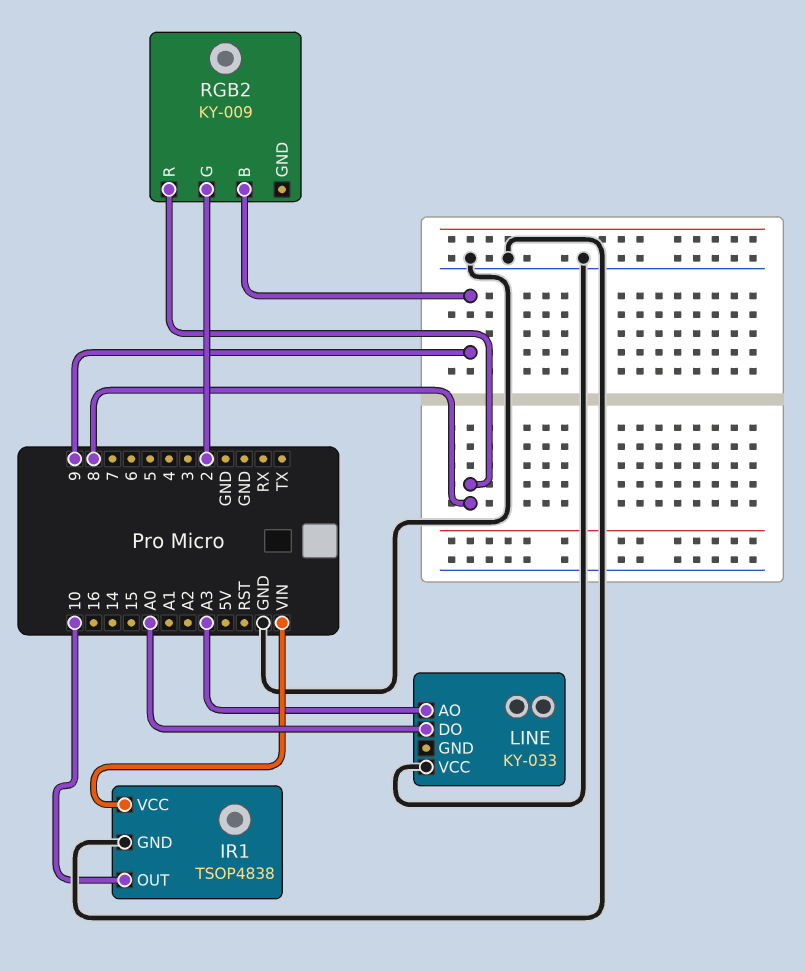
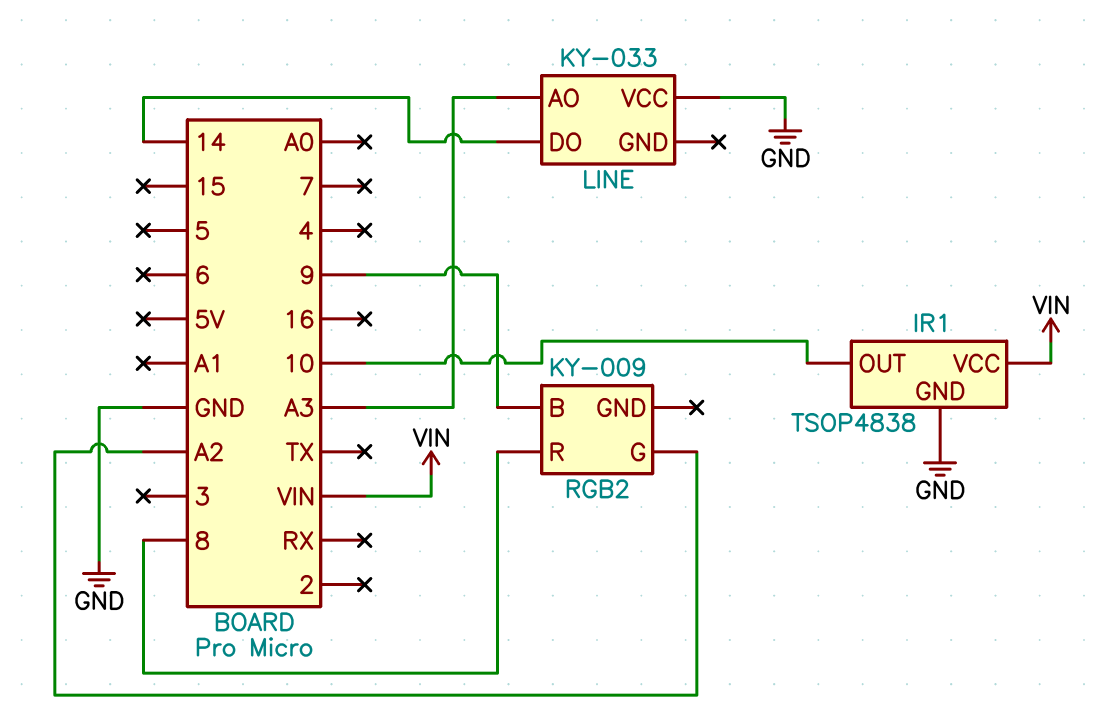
LINE pin DO: A0 -> 14
RGB2 pin G: 2 -> A2

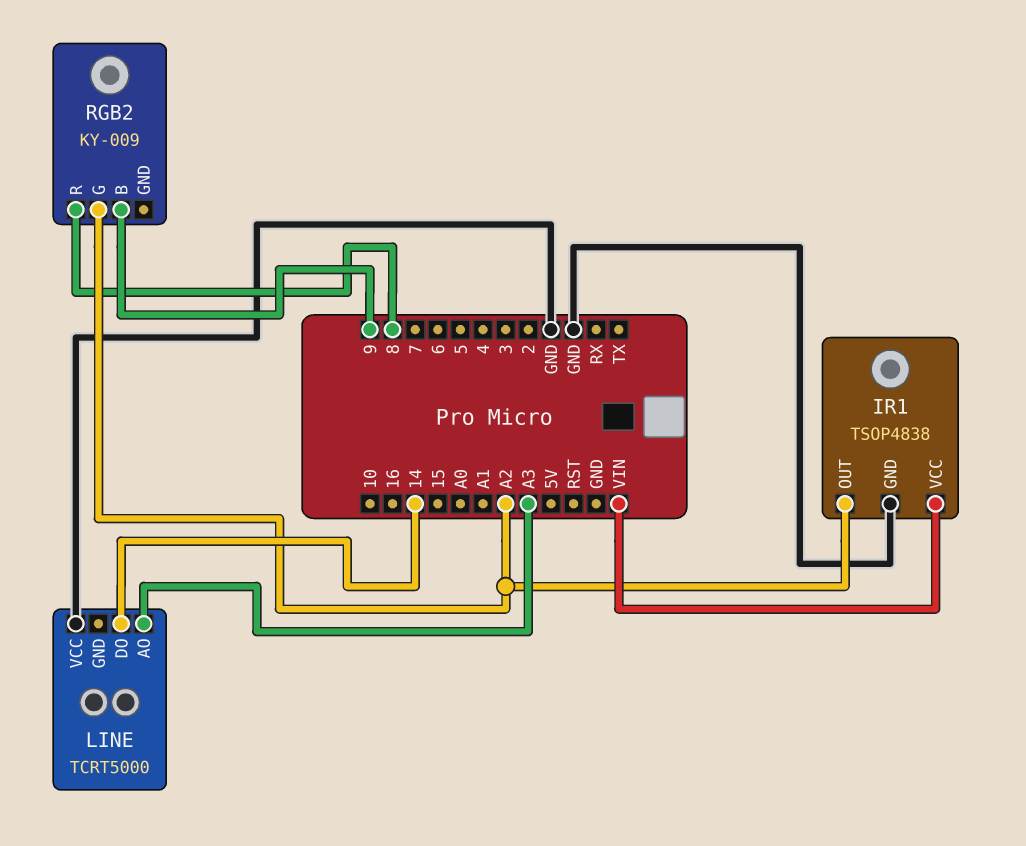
IR1 pin OUT: 10 -> A2
LINE: KY-033 -> TCRT5000

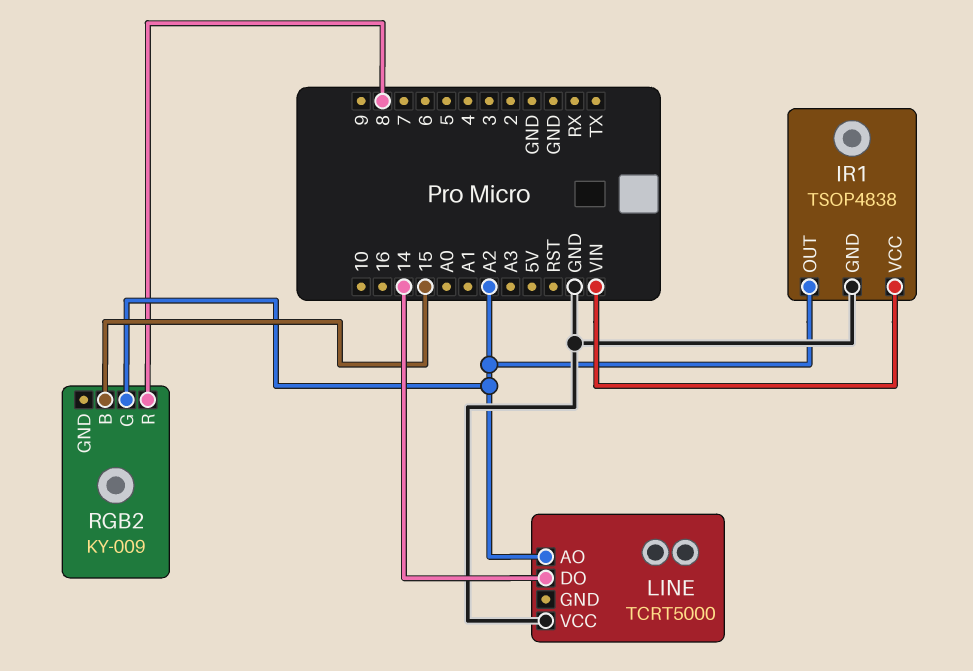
LINE pin AO: A3 -> A2
RGB2 pin B: 9 -> 15

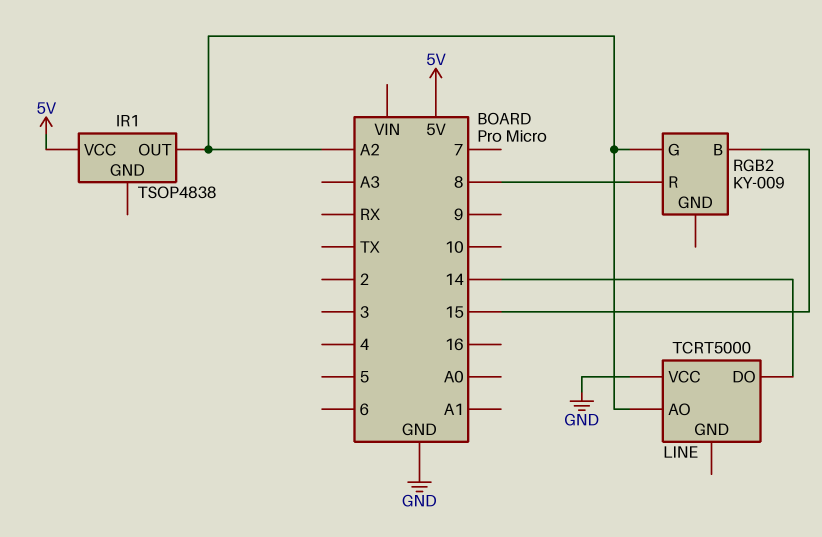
IR1 pin GND: GND -> none
IR1 pin VCC: VIN -> 5V

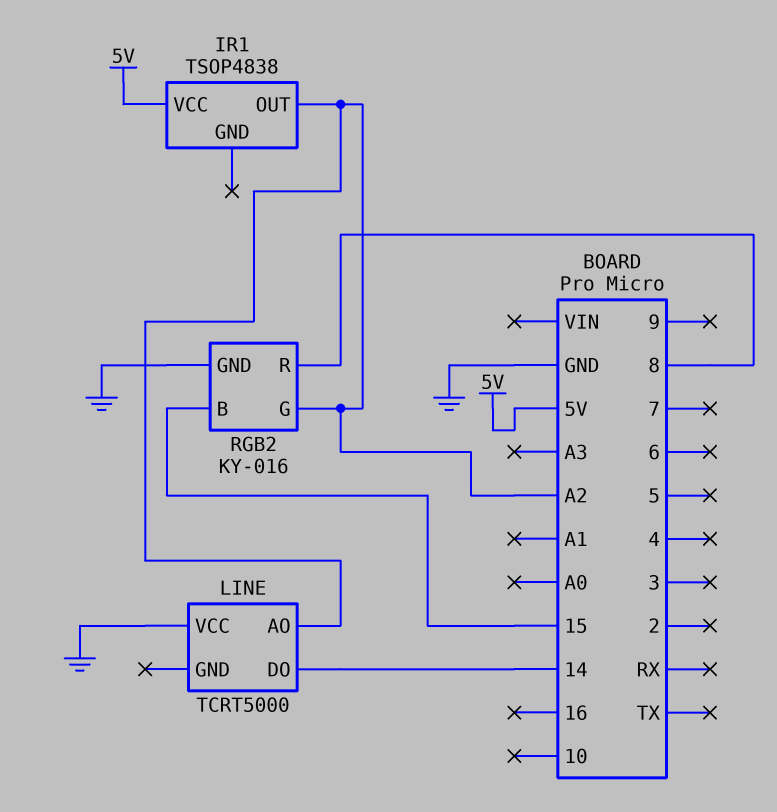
RGB2: KY-009 -> KY-016
RGB2 pin GND: none -> GND

